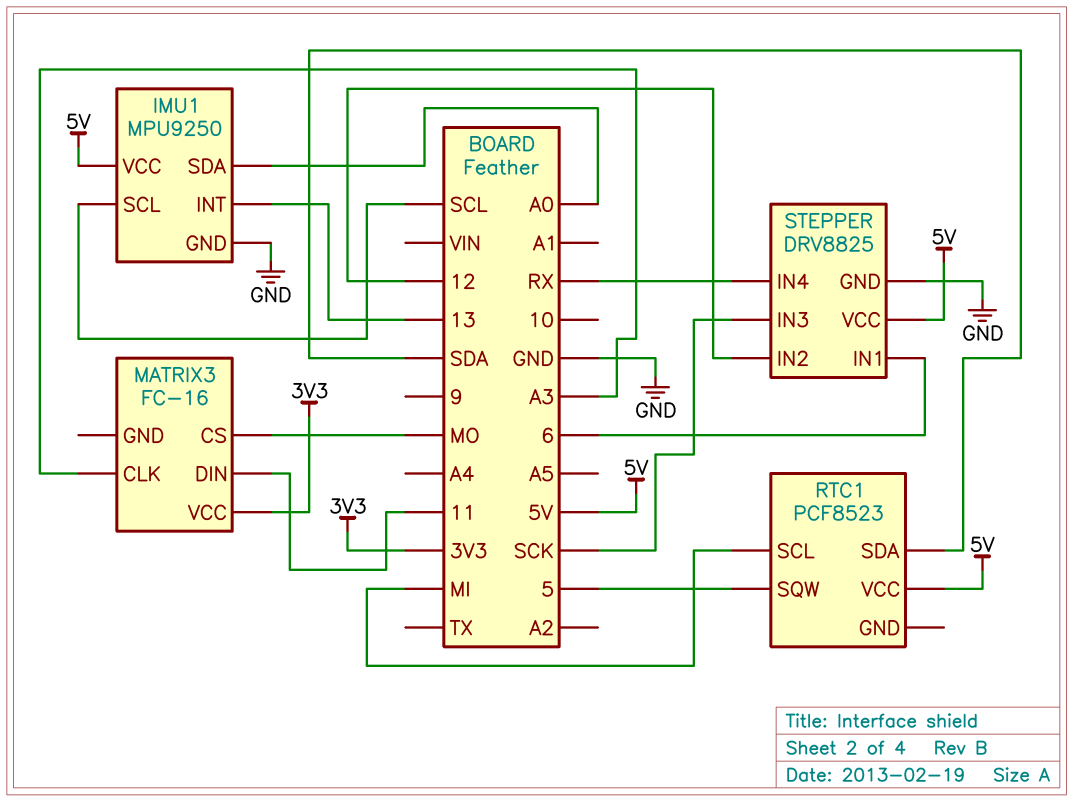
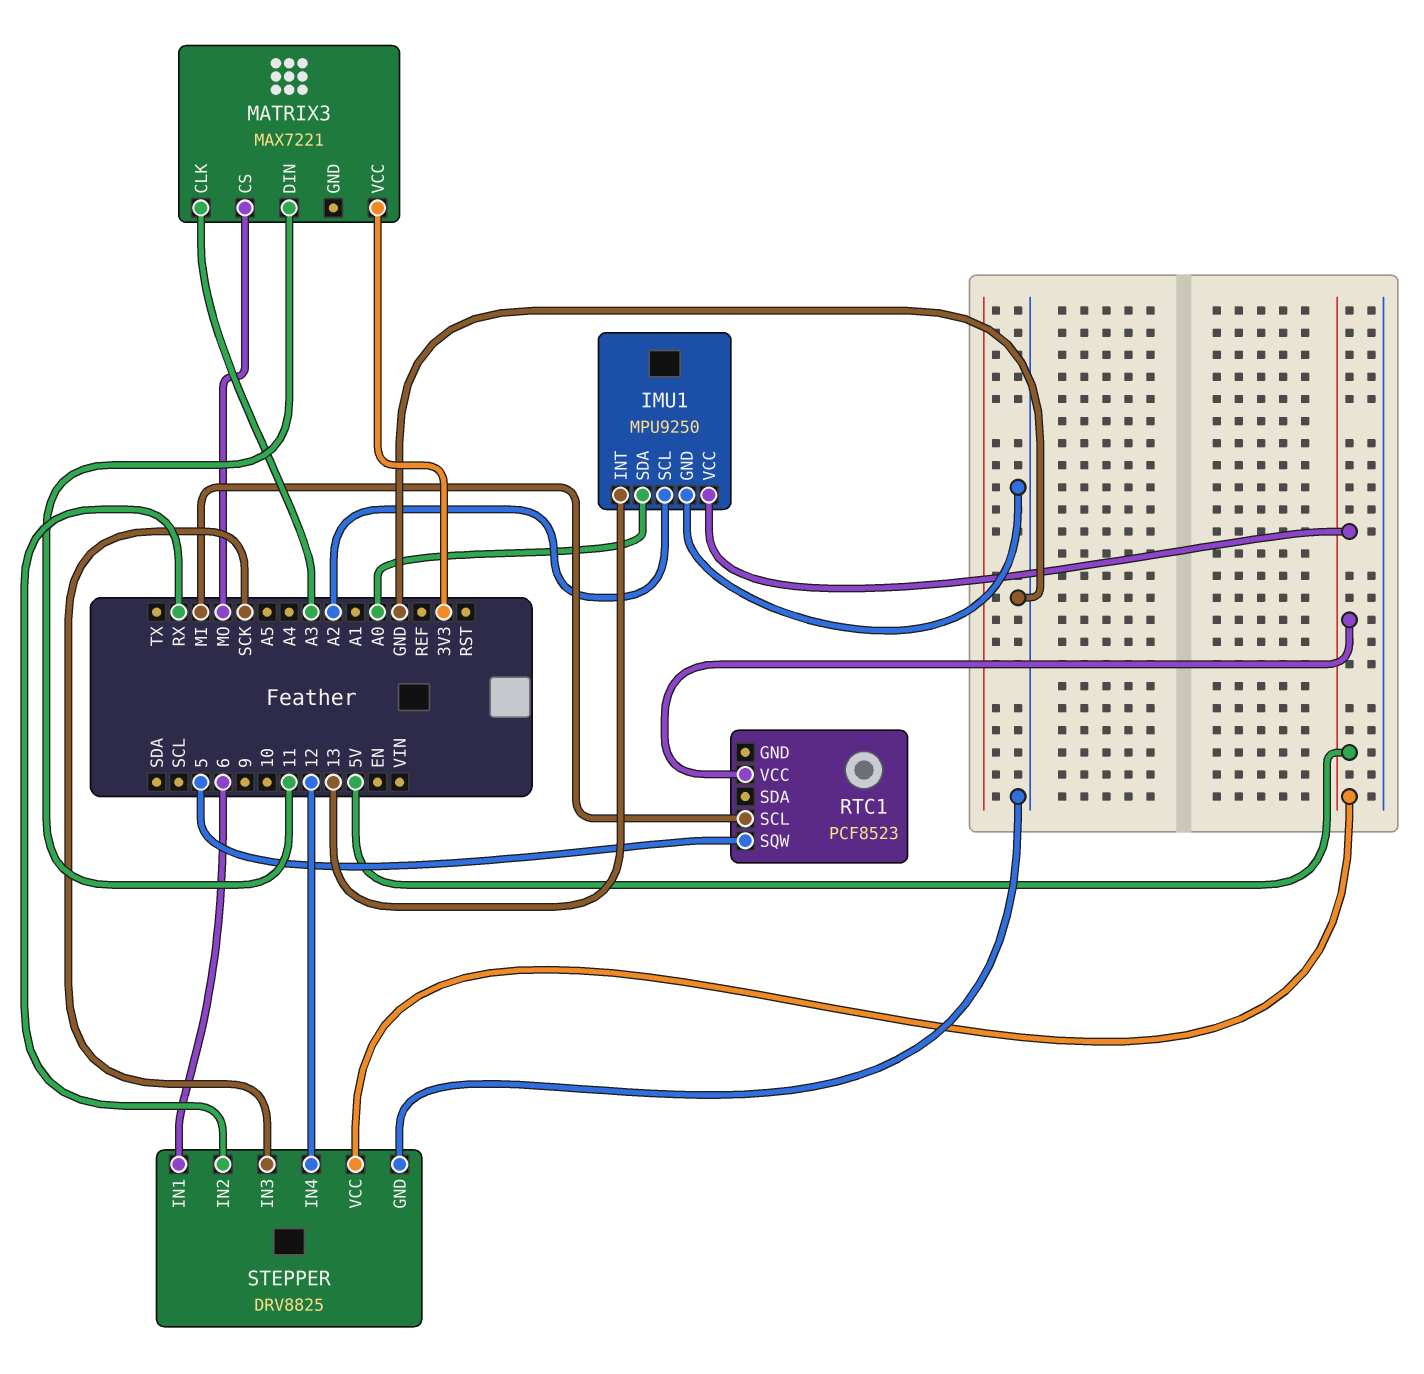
IMU1 pin SCL: SCL -> A2
MATRIX3: FC-16 -> MAX7221
RTC1 pin SDA: SDA -> none
STEPPER pin IN2: 12 -> RX
STEPPER pin IN4: RX -> 12

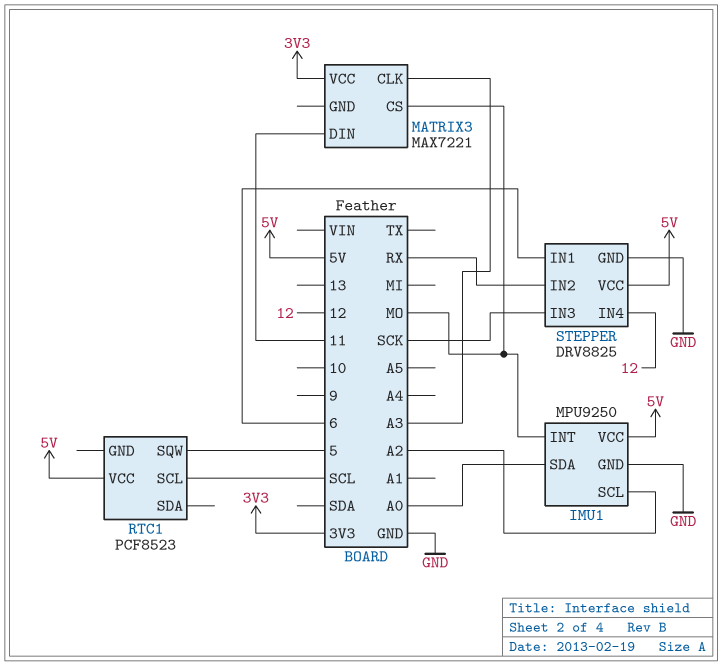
IMU1 pin INT: 13 -> MO
RTC1 pin SCL: MI -> SCL

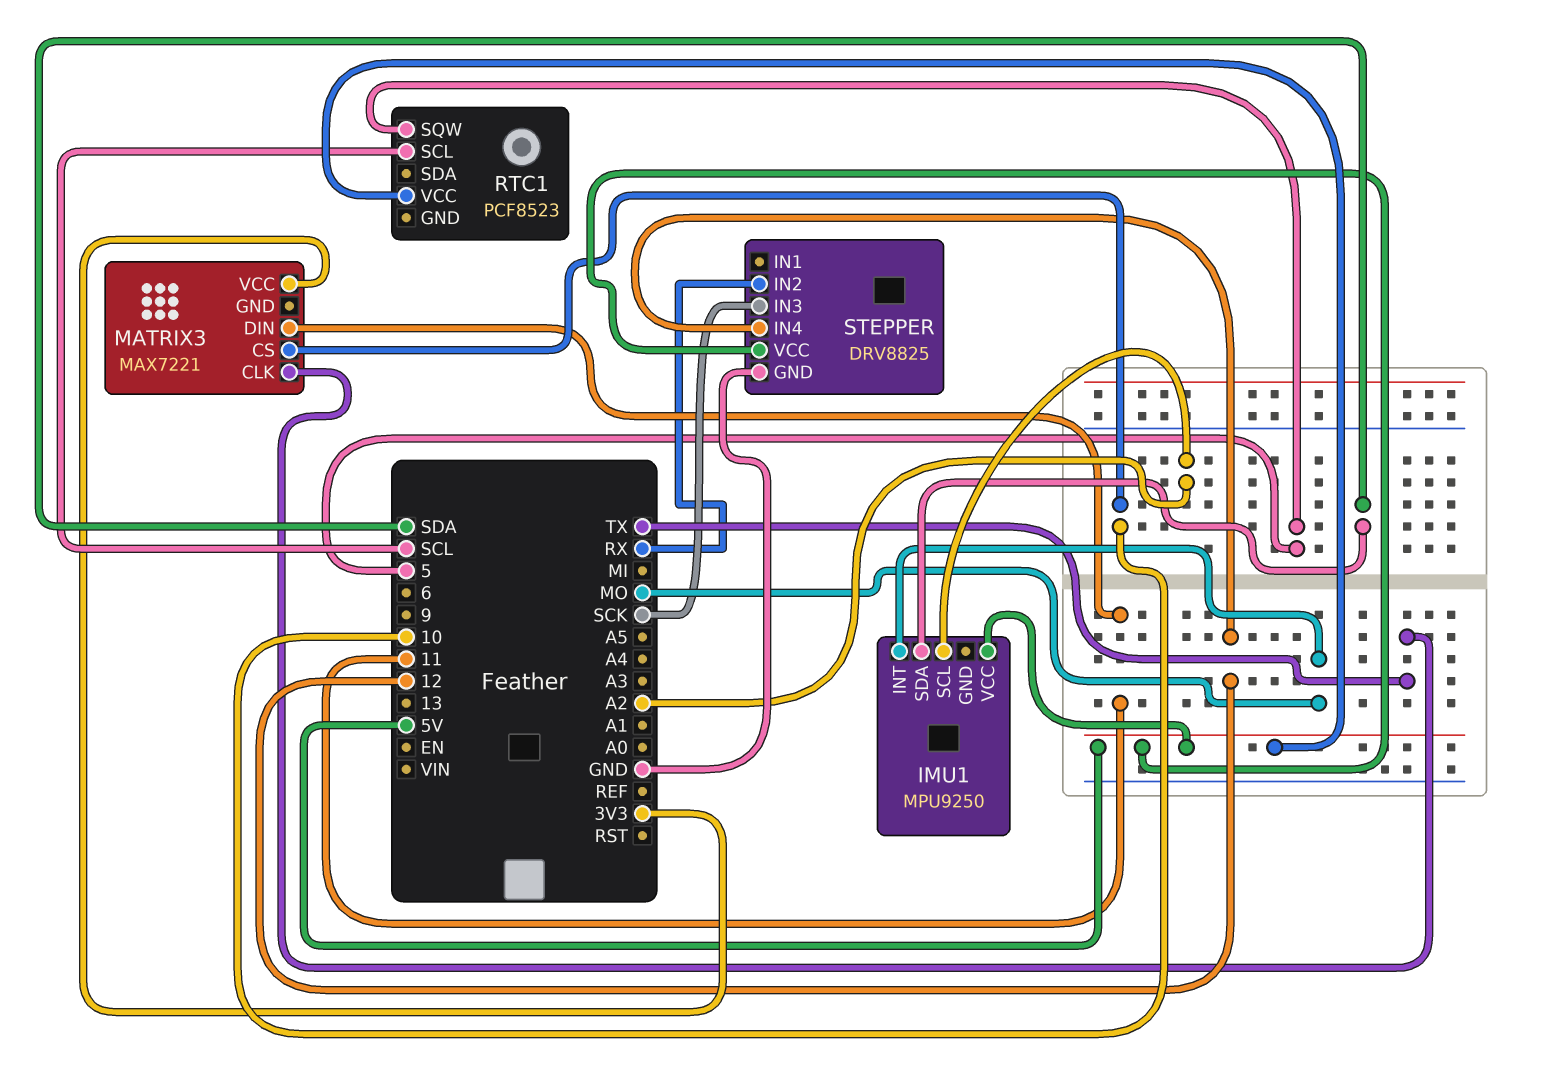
IMU1 pin GND: GND -> none
IMU1 pin SDA: A0 -> SDA
MATRIX3 pin CLK: A3 -> TX
MATRIX3 pin CS: MO -> 10
STEPPER pin IN1: 6 -> none

